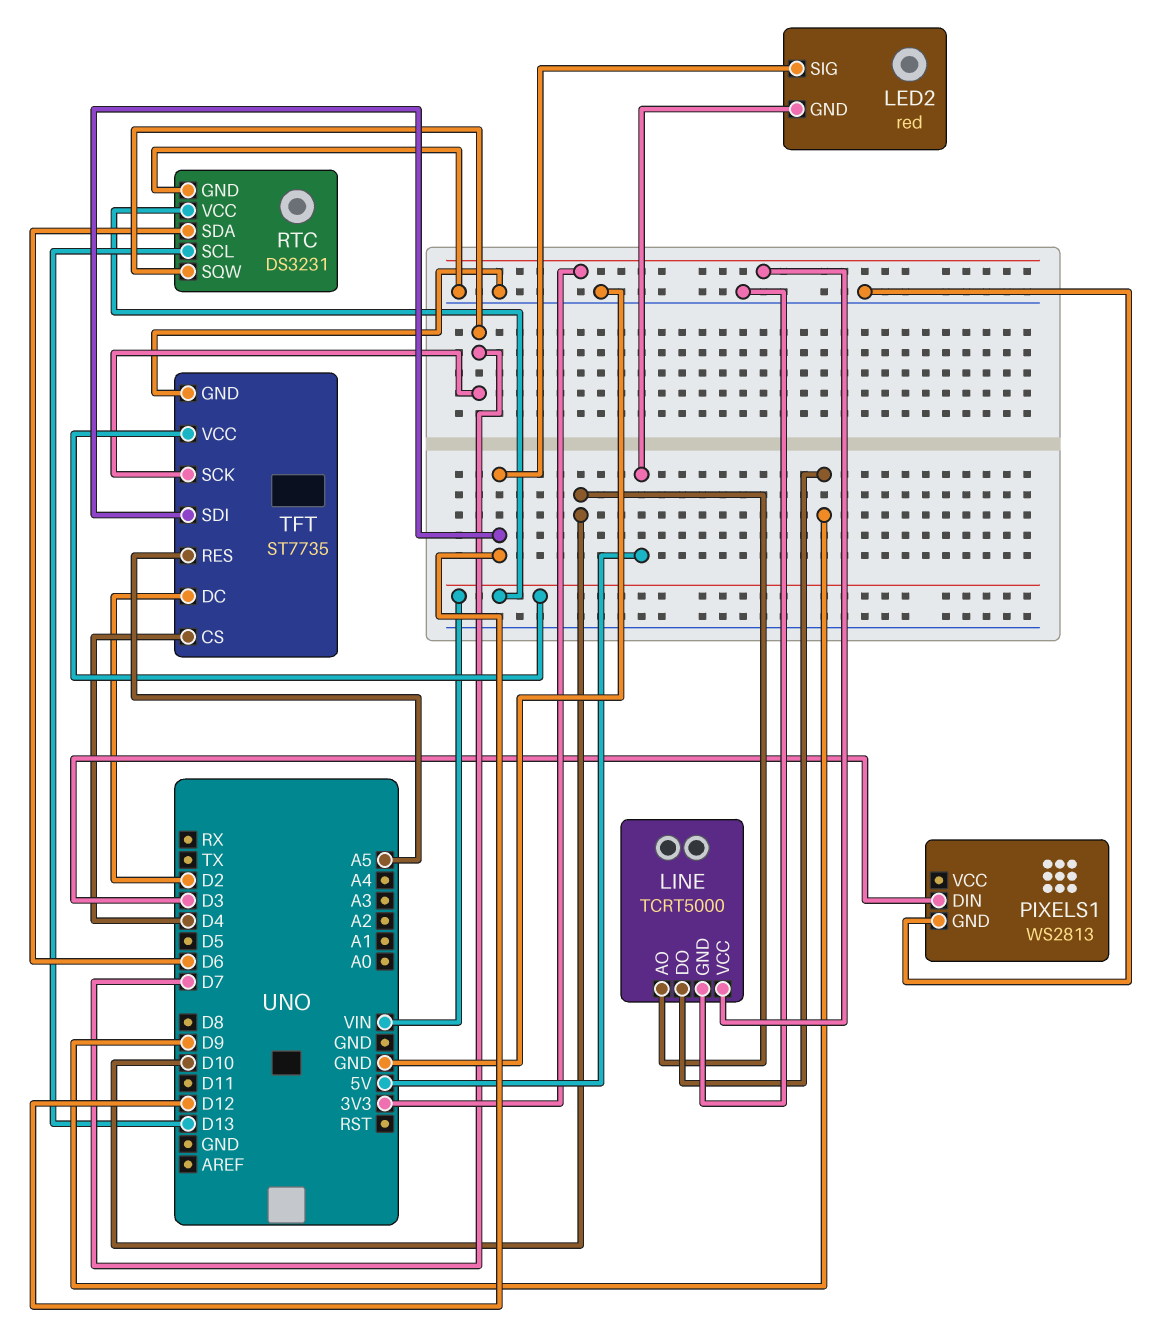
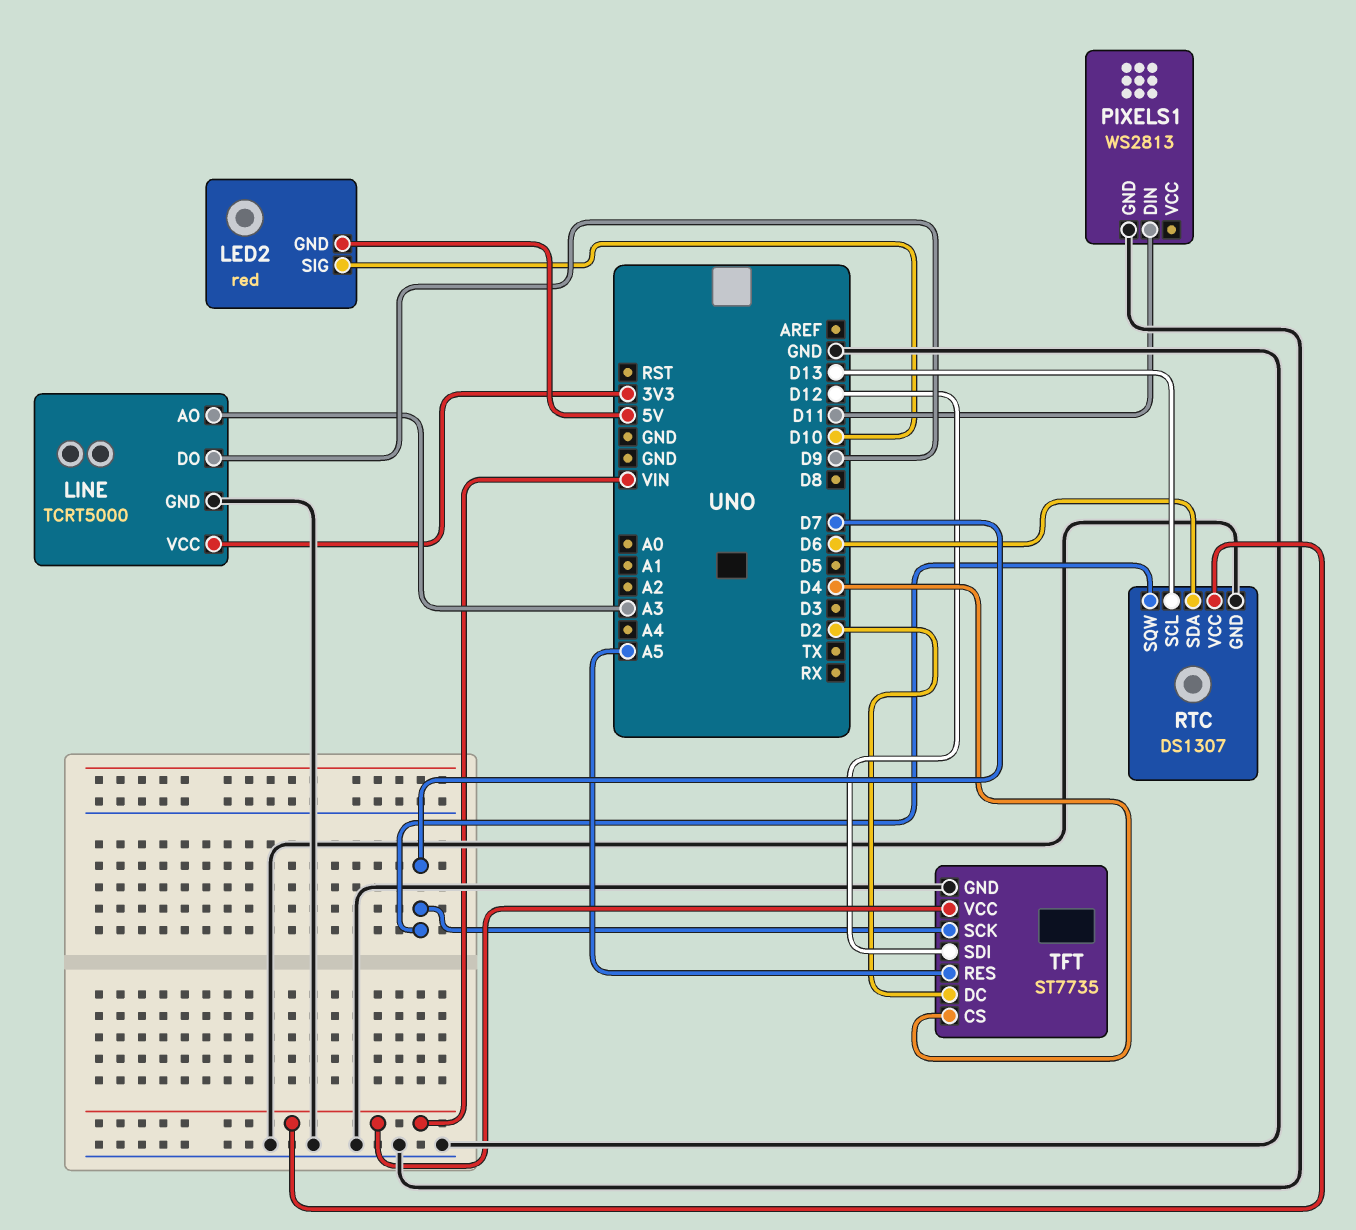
LED2 pin SIG: D12 -> D10
LINE pin AO: D10 -> A3
PIXELS1 pin DIN: D3 -> D11
RTC: DS3231 -> DS1307

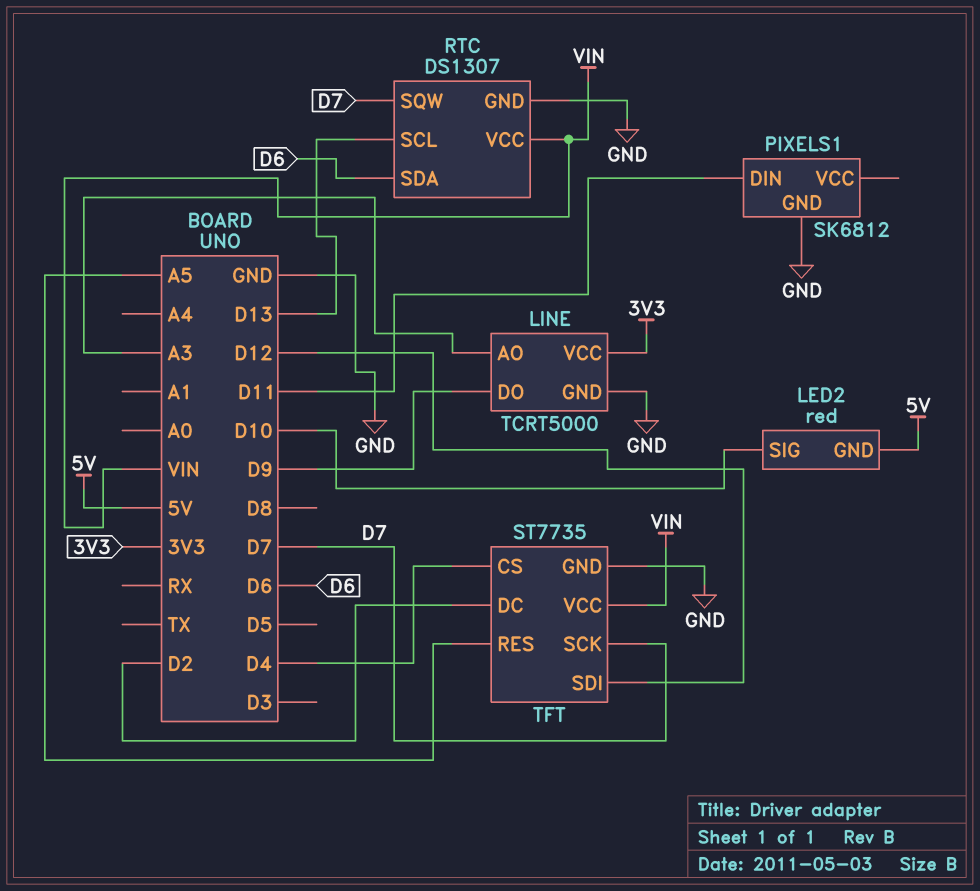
PIXELS1: WS2813 -> SK6812

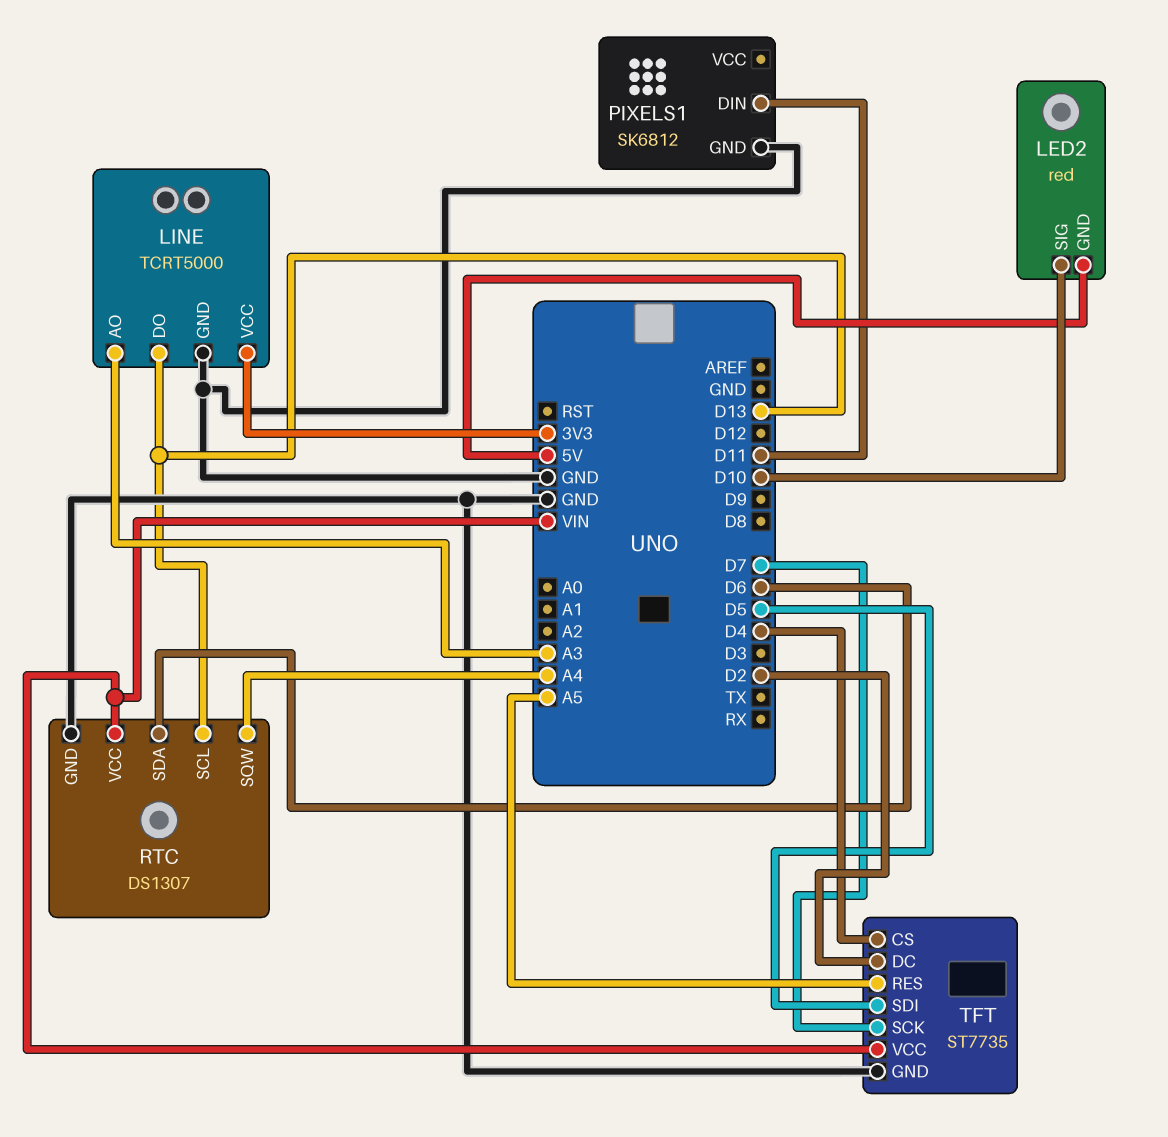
LINE pin DO: D9 -> D13
RTC pin SQW: D7 -> A4
TFT pin SDI: D12 -> D5

